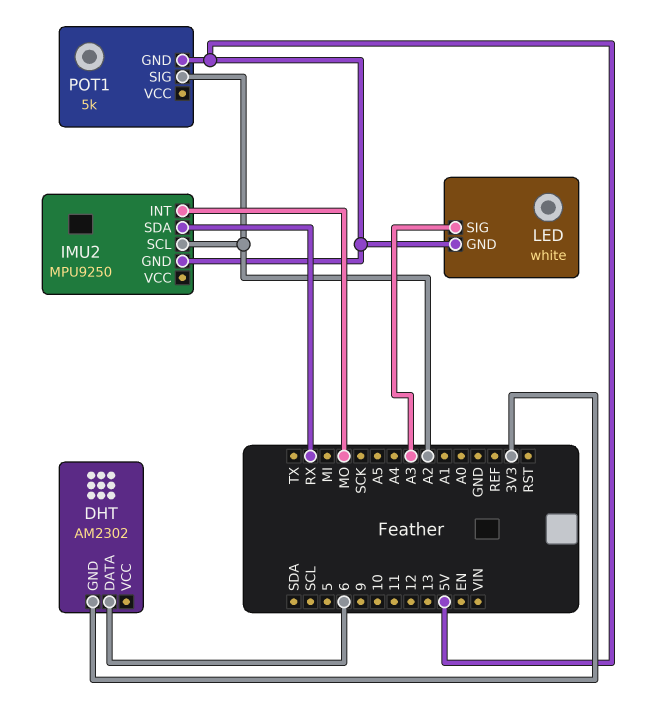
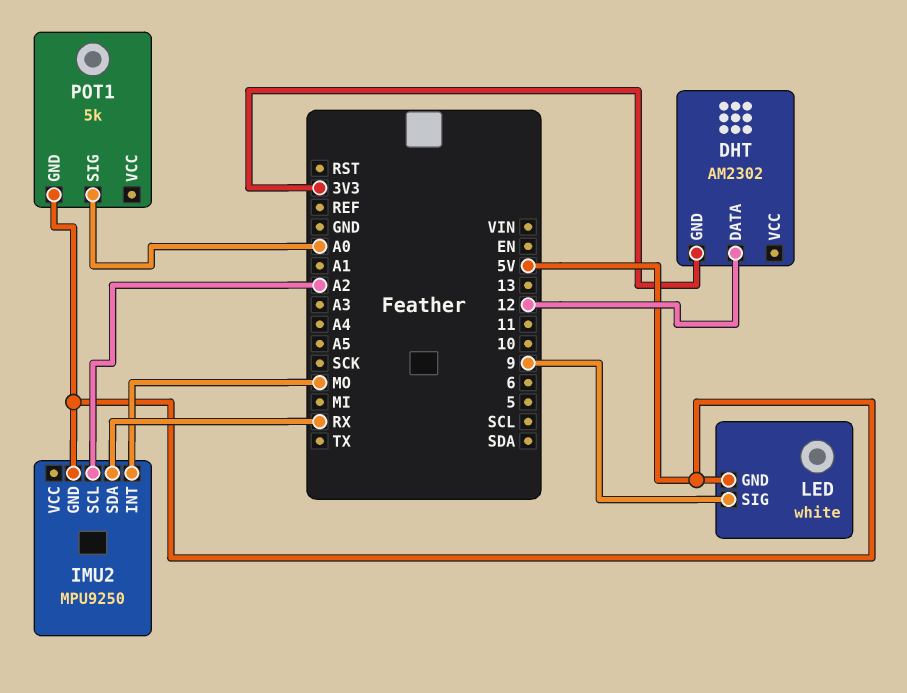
DHT pin DATA: 6 -> 12
LED pin SIG: A3 -> 9
POT1 pin SIG: A2 -> A0

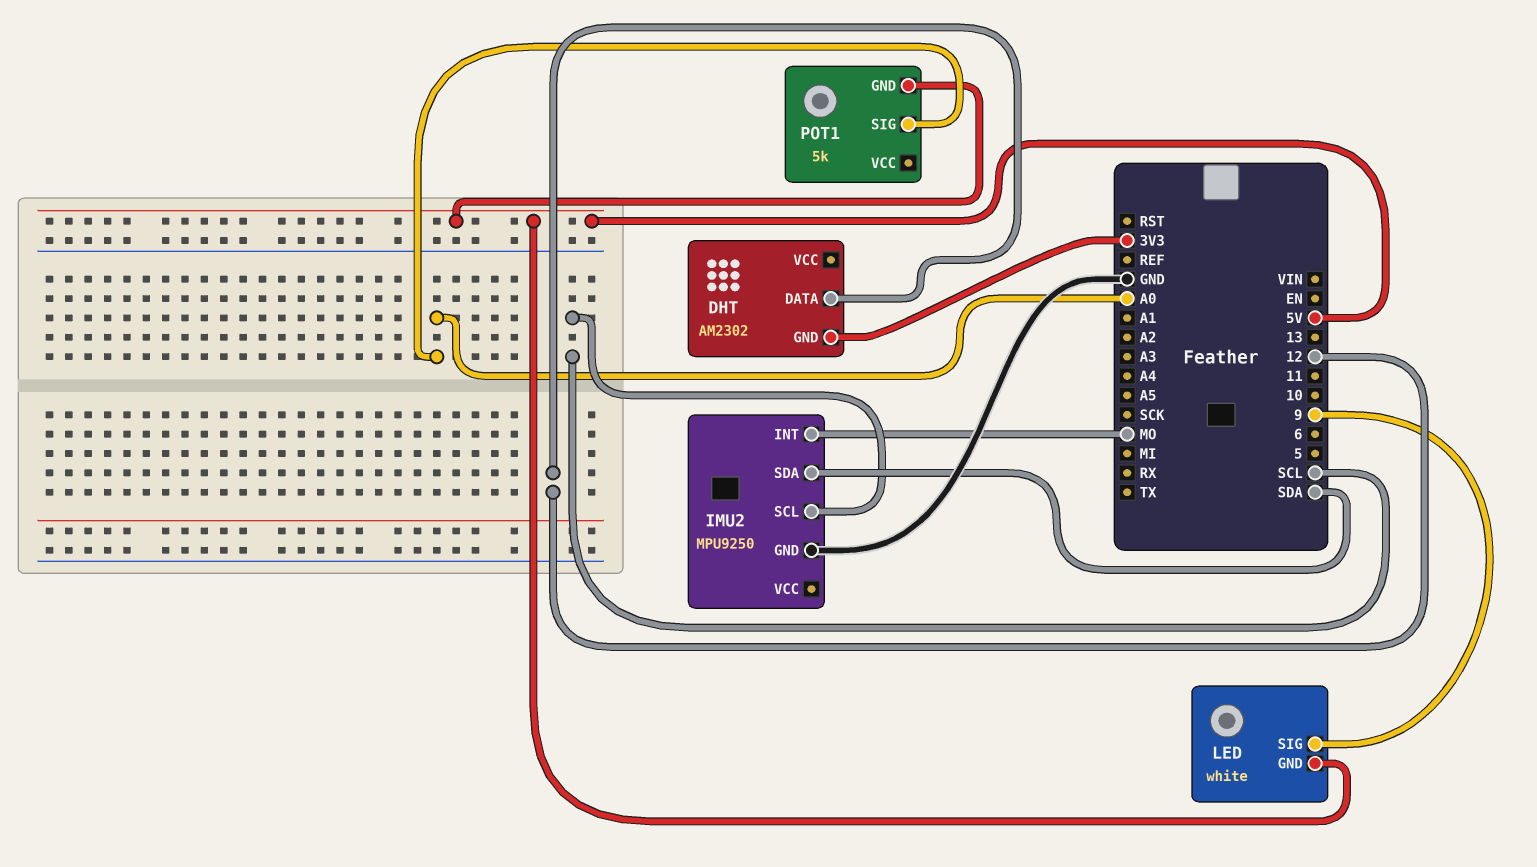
IMU2 pin GND: 5V -> GND
IMU2 pin SCL: A2 -> SCL
IMU2 pin SDA: RX -> SDA

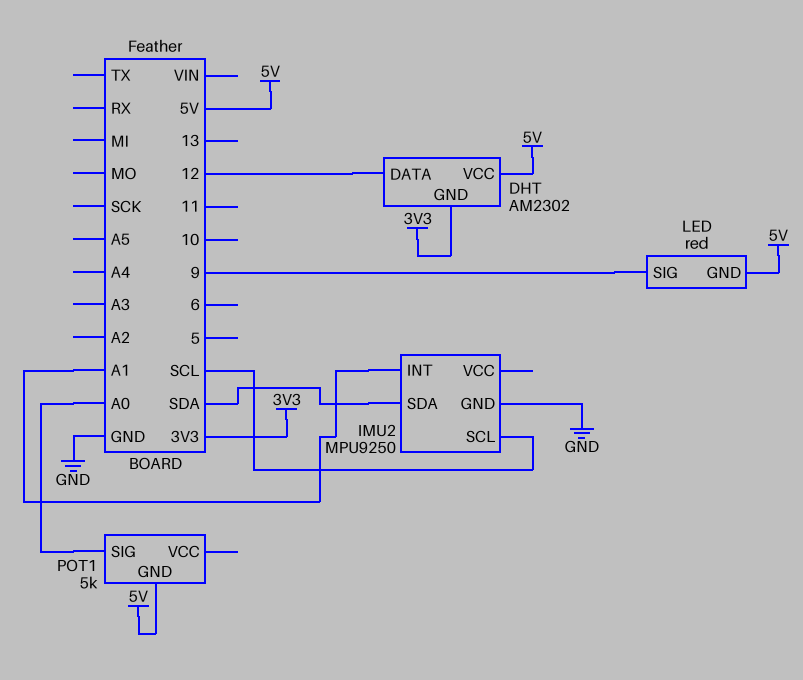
DHT pin VCC: none -> 5V
IMU2 pin INT: MO -> A1
LED: white -> red

